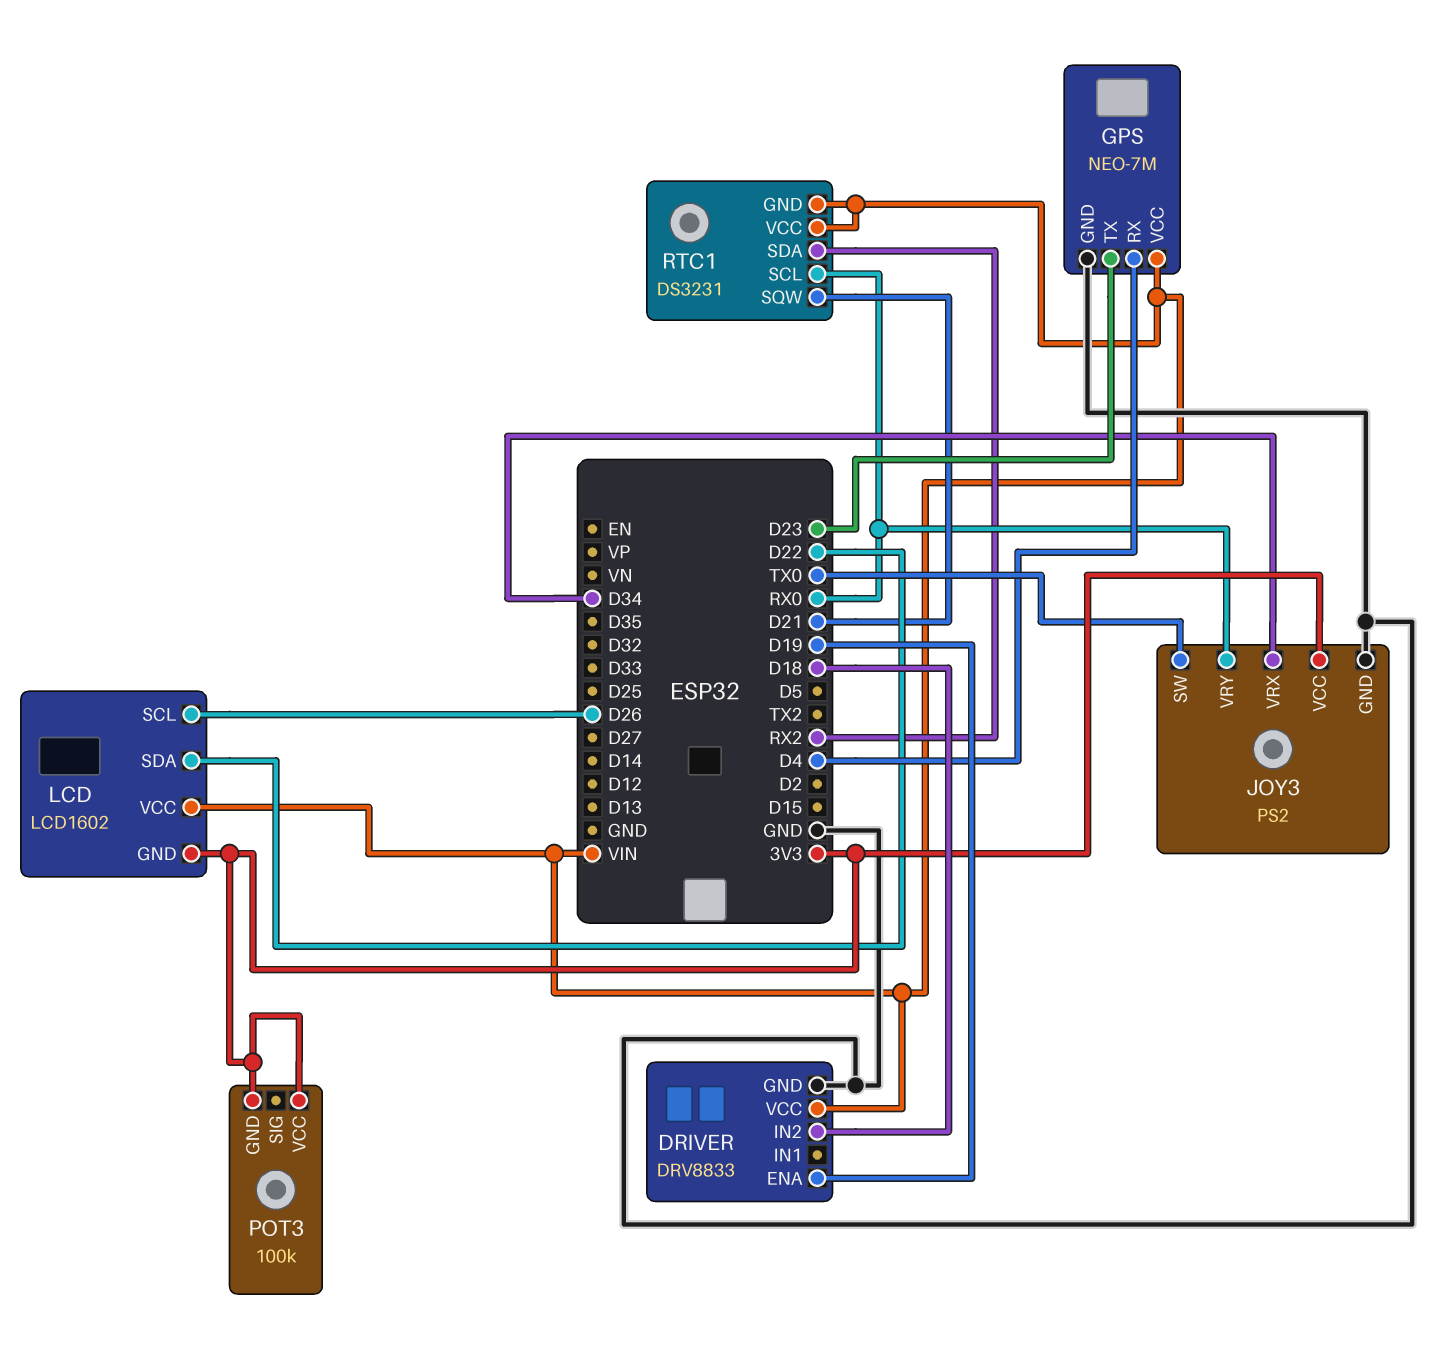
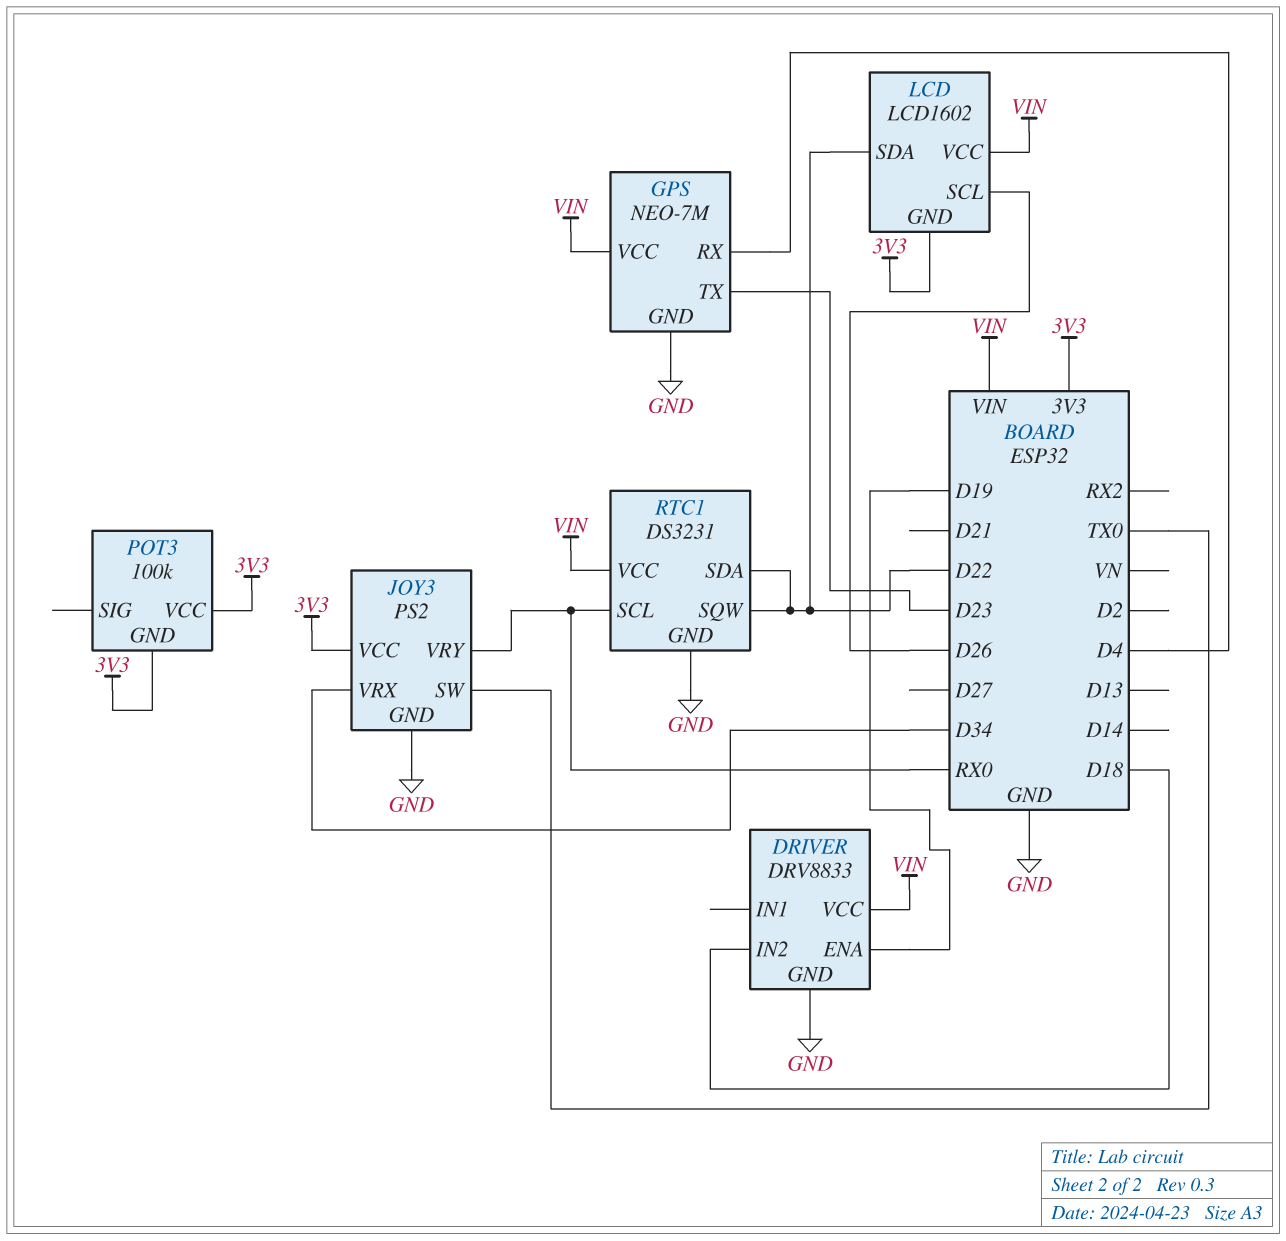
RTC1 pin GND: VIN -> GND
RTC1 pin SDA: RX2 -> D22
RTC1 pin SQW: D21 -> D22

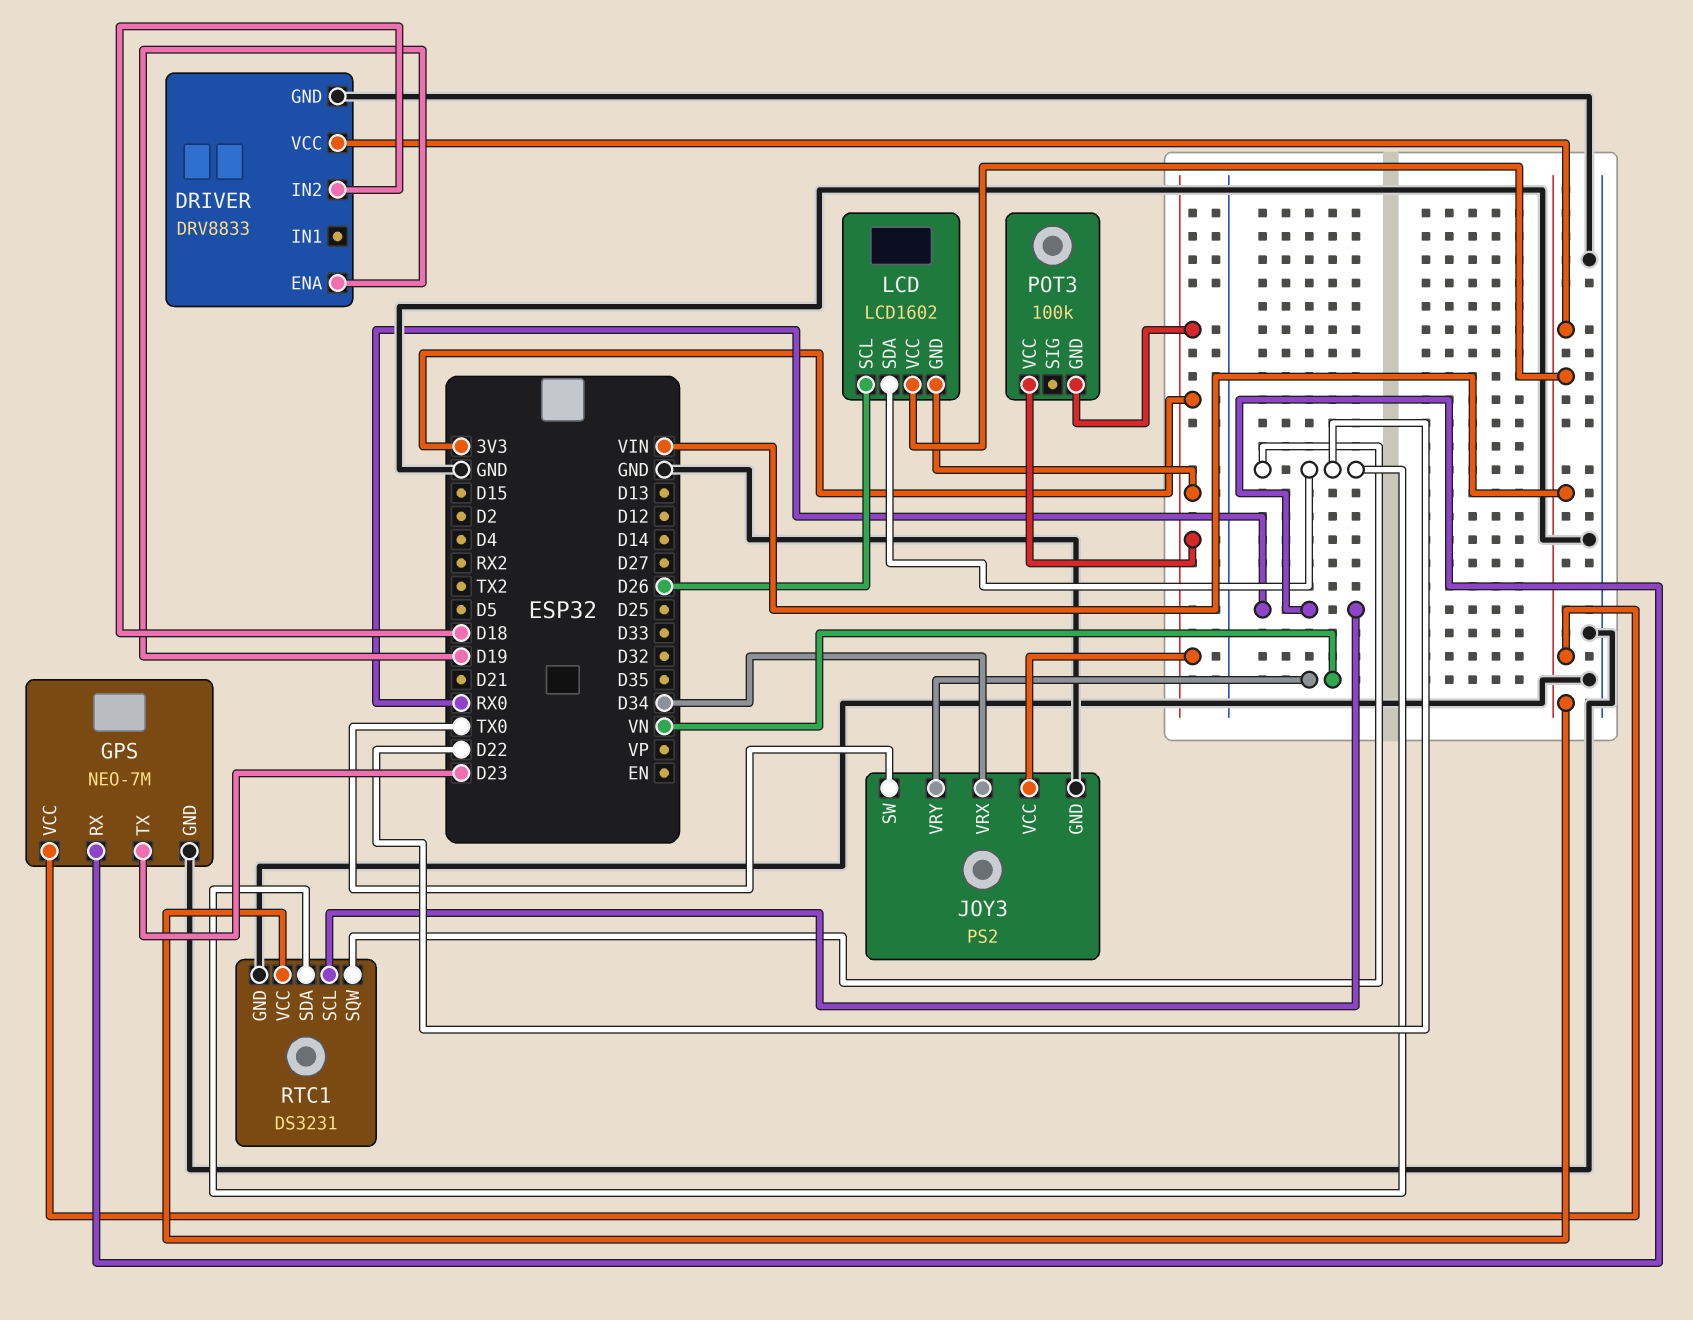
GPS pin RX: D4 -> RX0
JOY3 pin VRY: RX0 -> VN

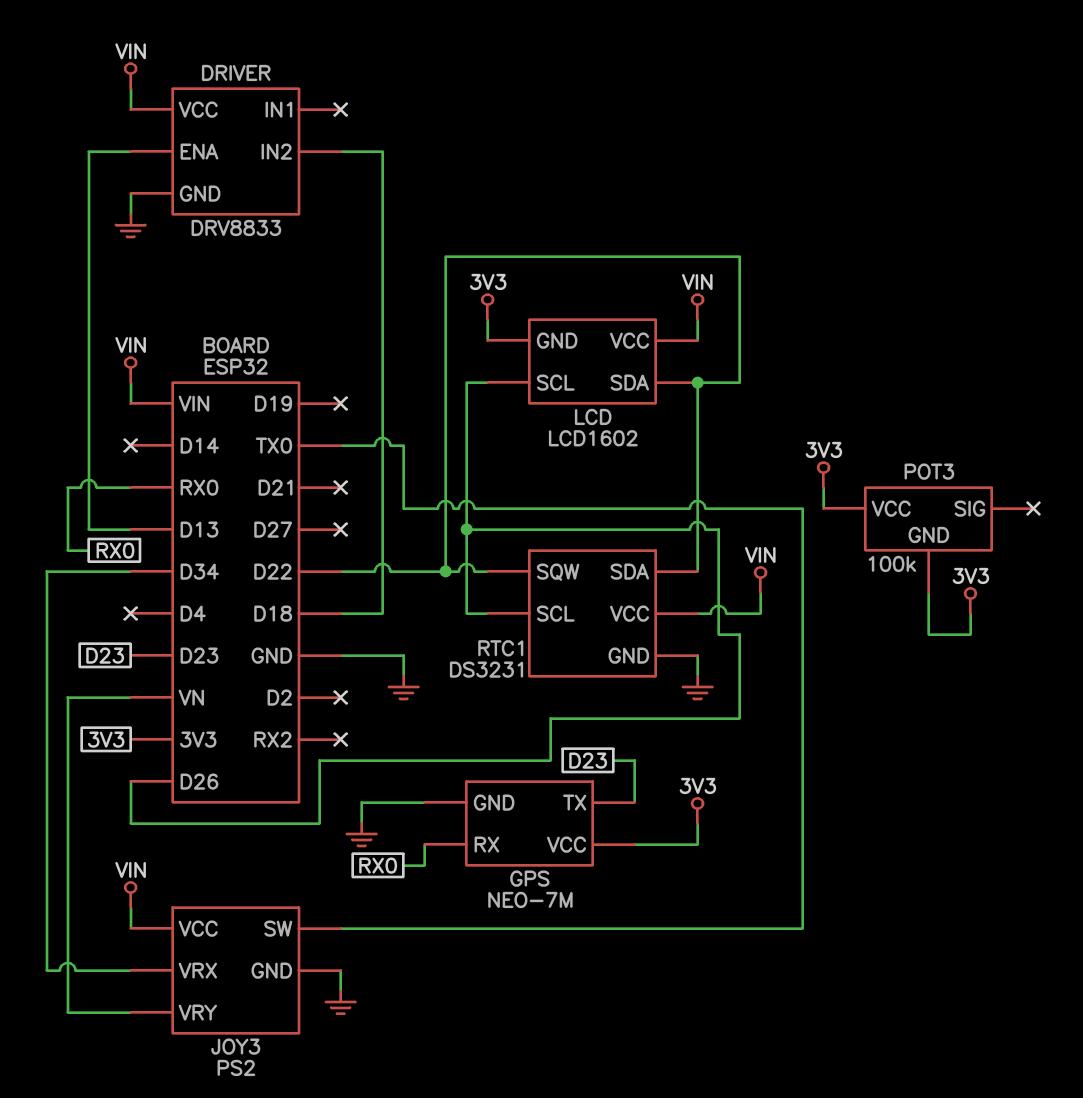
DRIVER pin ENA: D19 -> D13
GPS pin VCC: VIN -> 3V3
JOY3 pin VCC: 3V3 -> VIN
RTC1 pin SCL: RX0 -> D26

